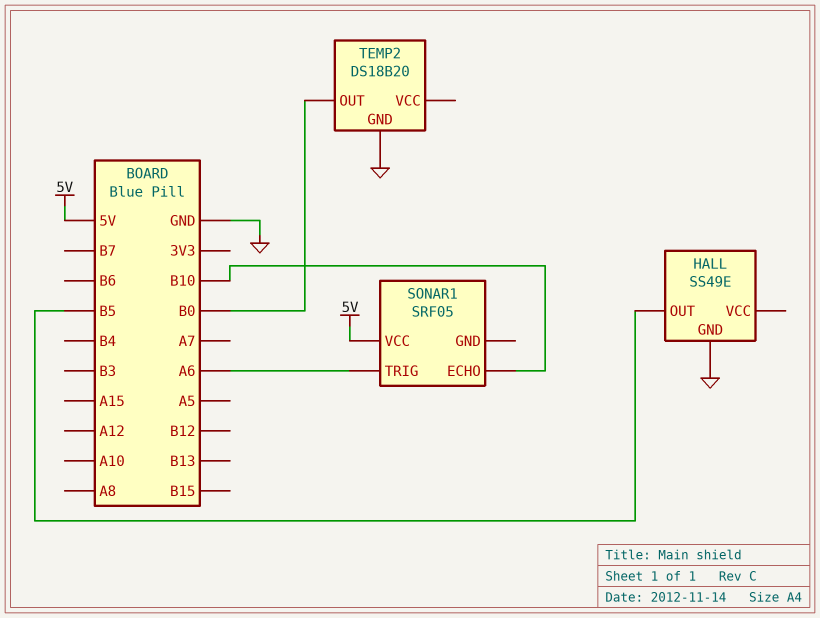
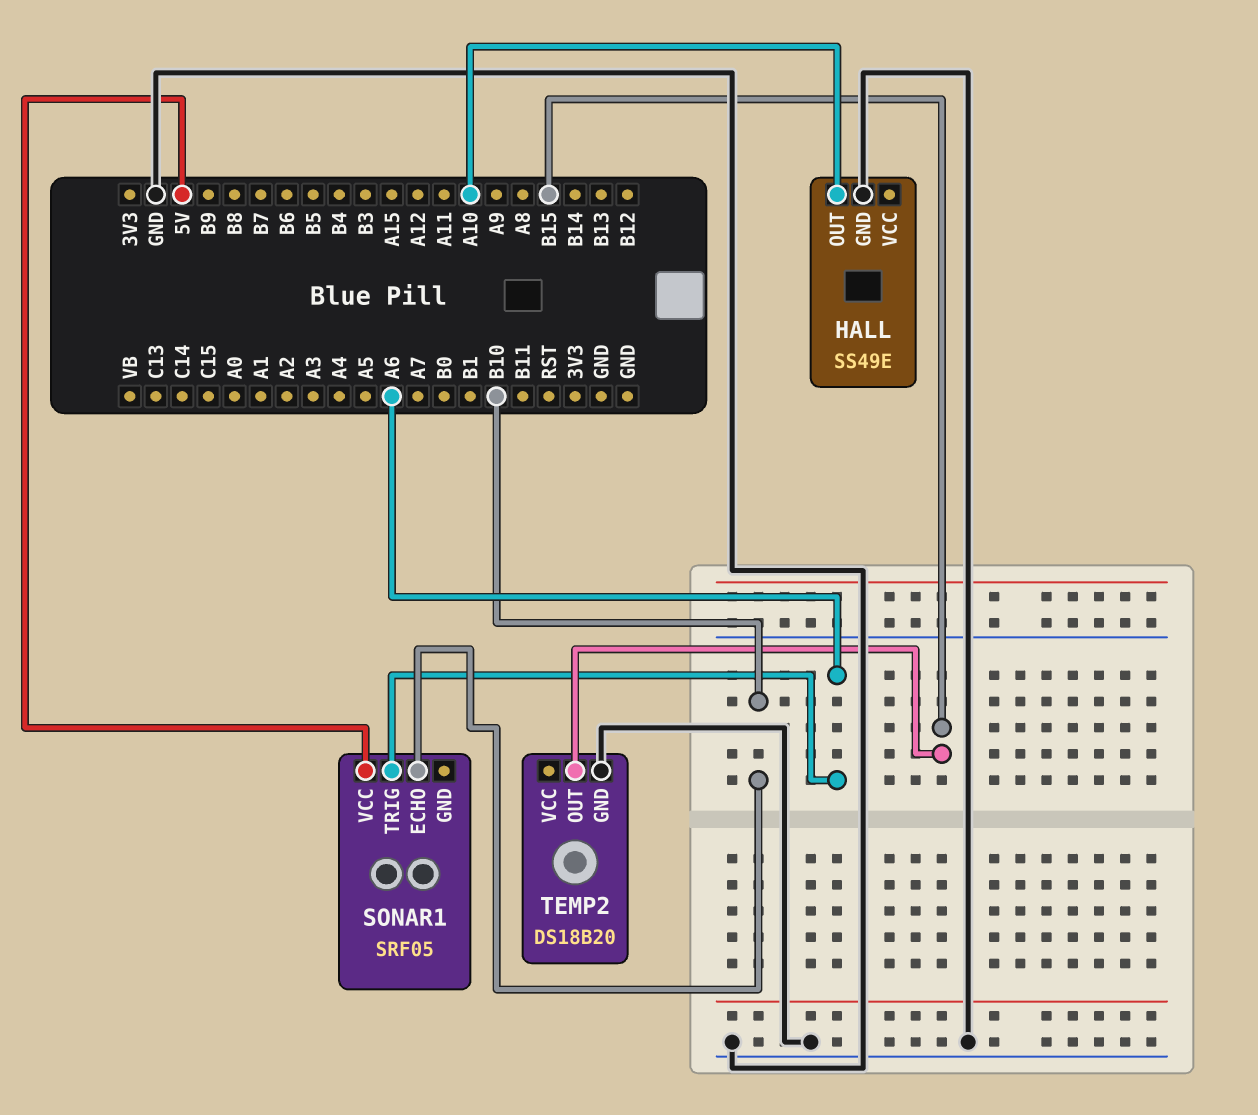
HALL pin OUT: B5 -> A10
TEMP2 pin OUT: B0 -> B15

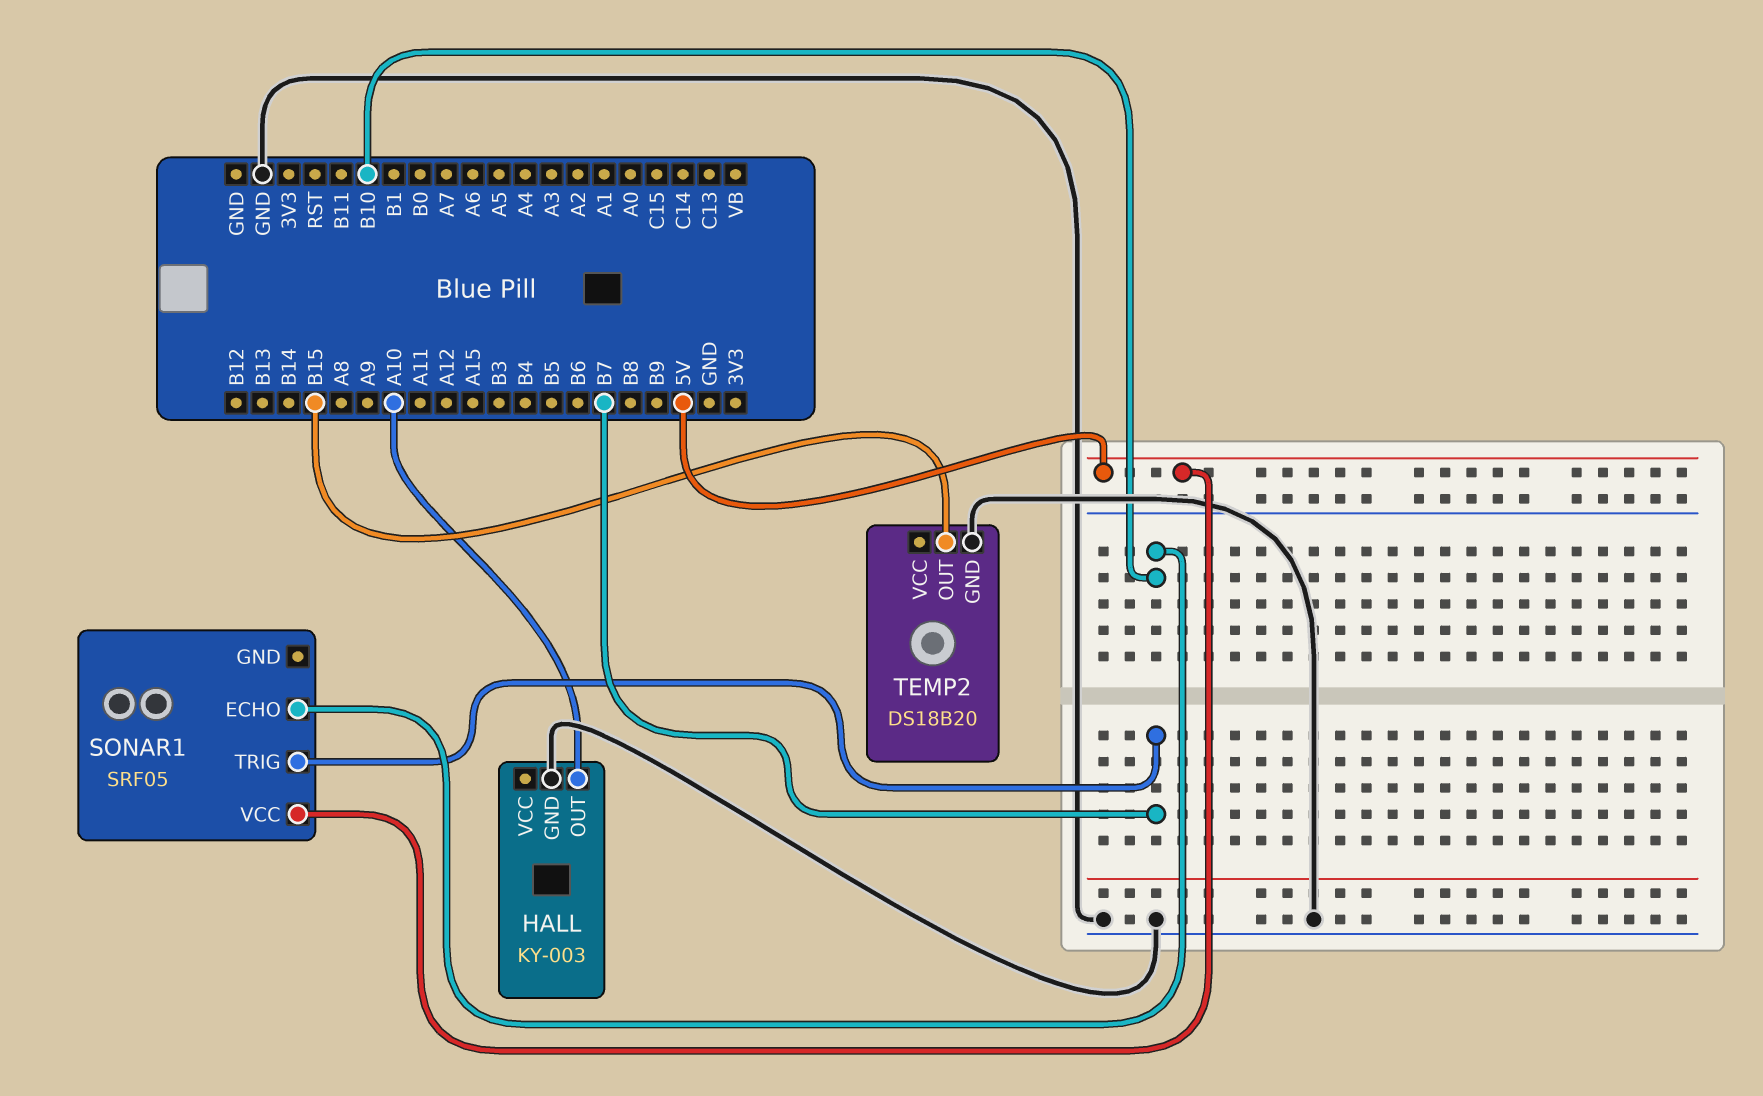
HALL: SS49E -> KY-003
SONAR1 pin TRIG: A6 -> B7

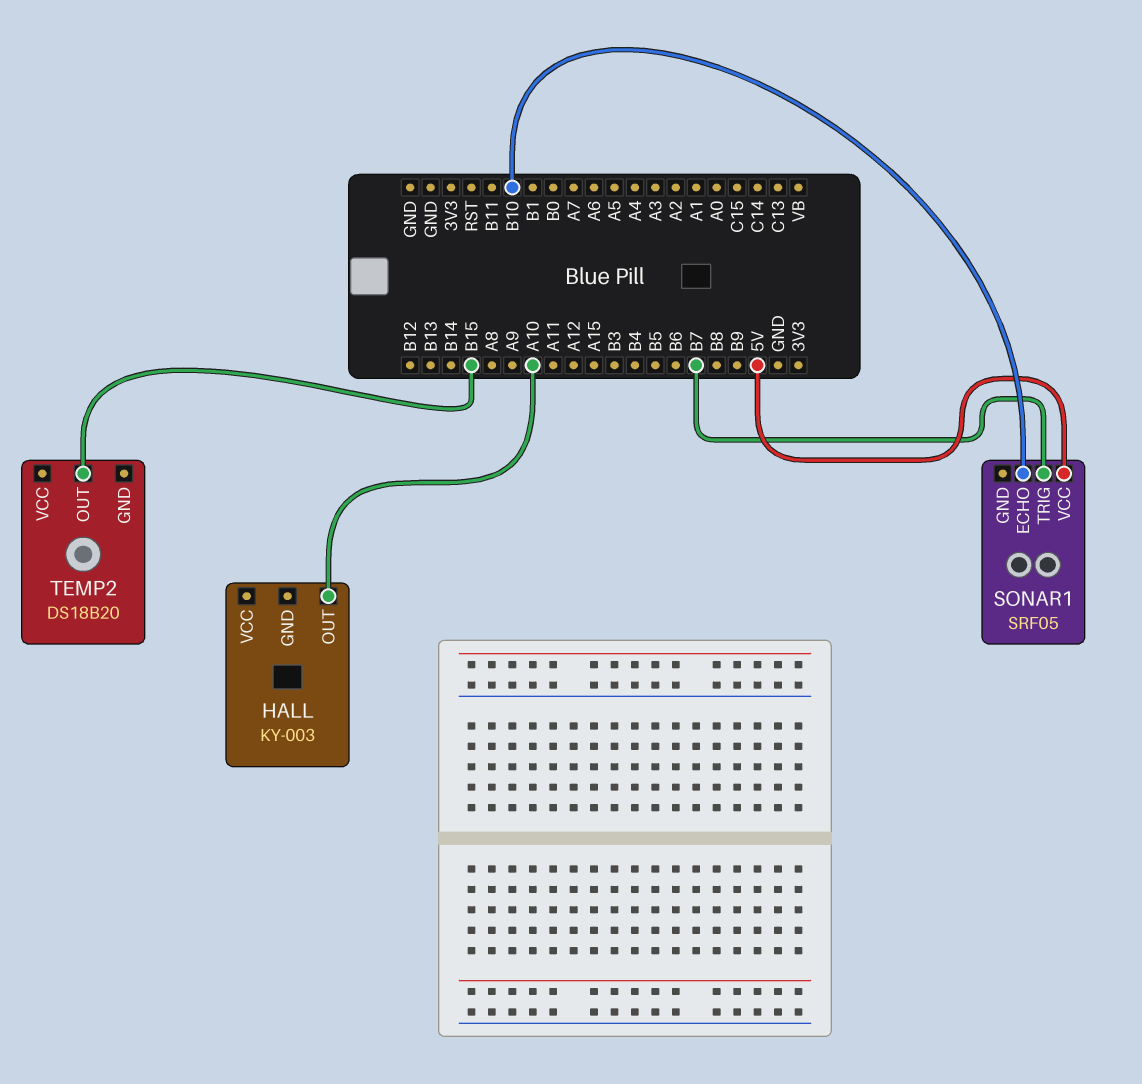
HALL pin GND: GND -> none
TEMP2 pin GND: GND -> none

